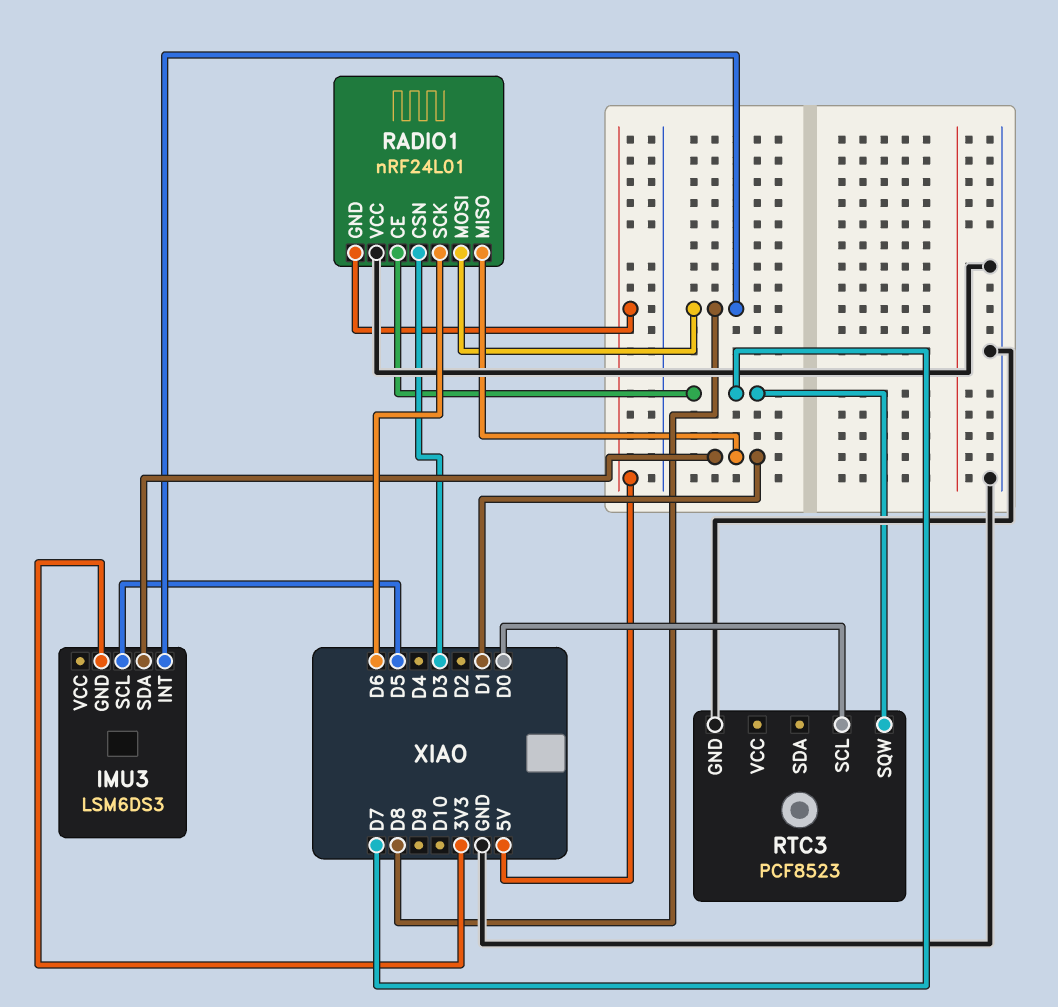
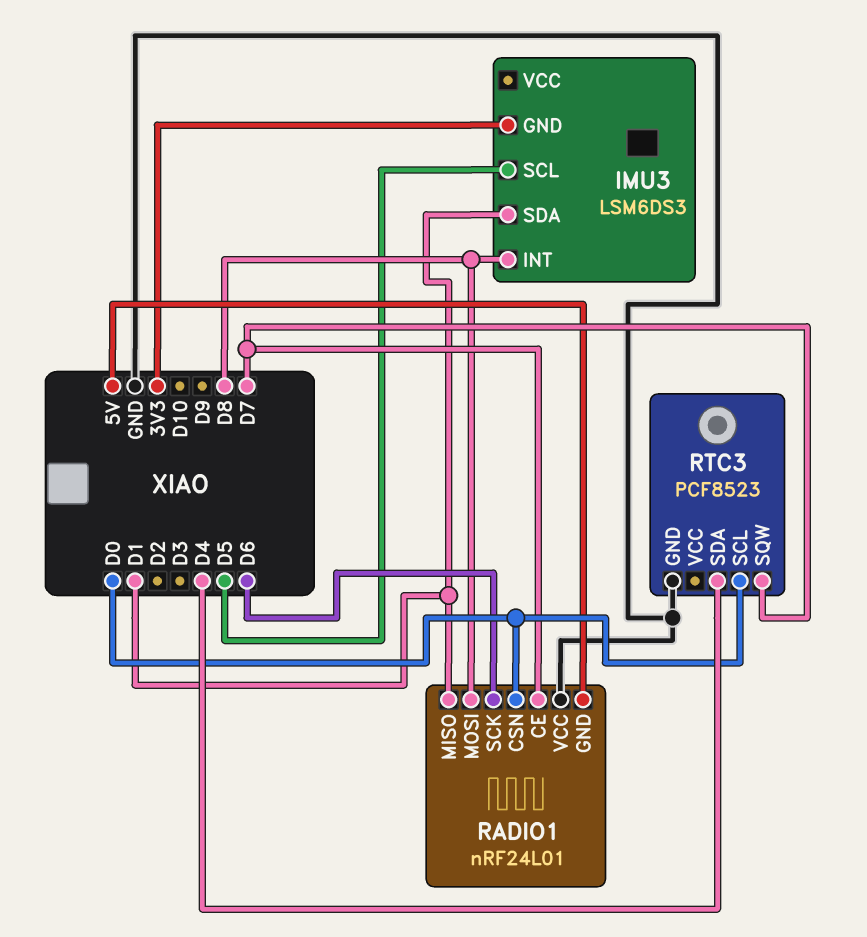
RADIO1 pin CSN: D3 -> D0
RTC3 pin SDA: none -> D4

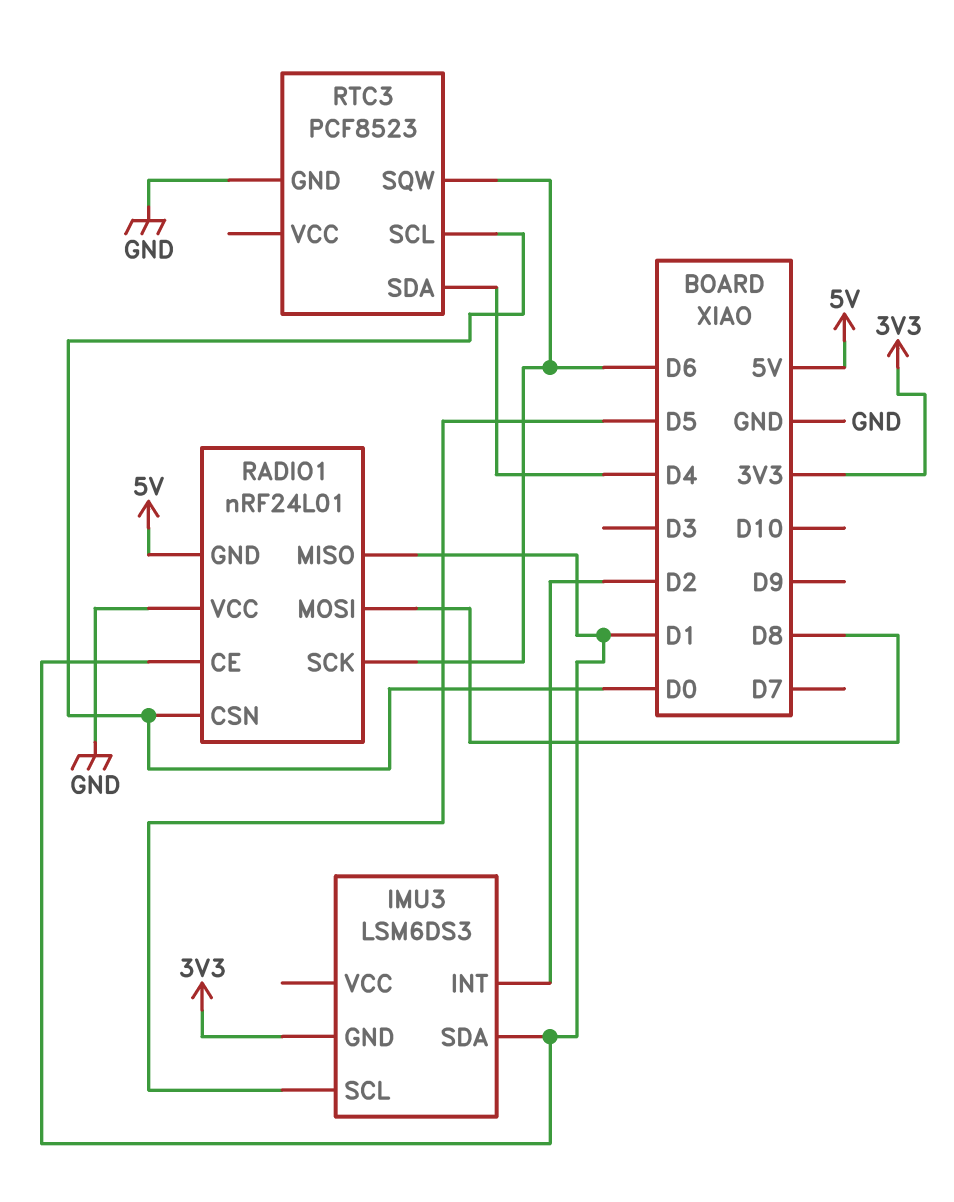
IMU3 pin INT: D8 -> D2
RADIO1 pin CE: D7 -> D1
RTC3 pin SQW: D7 -> D6

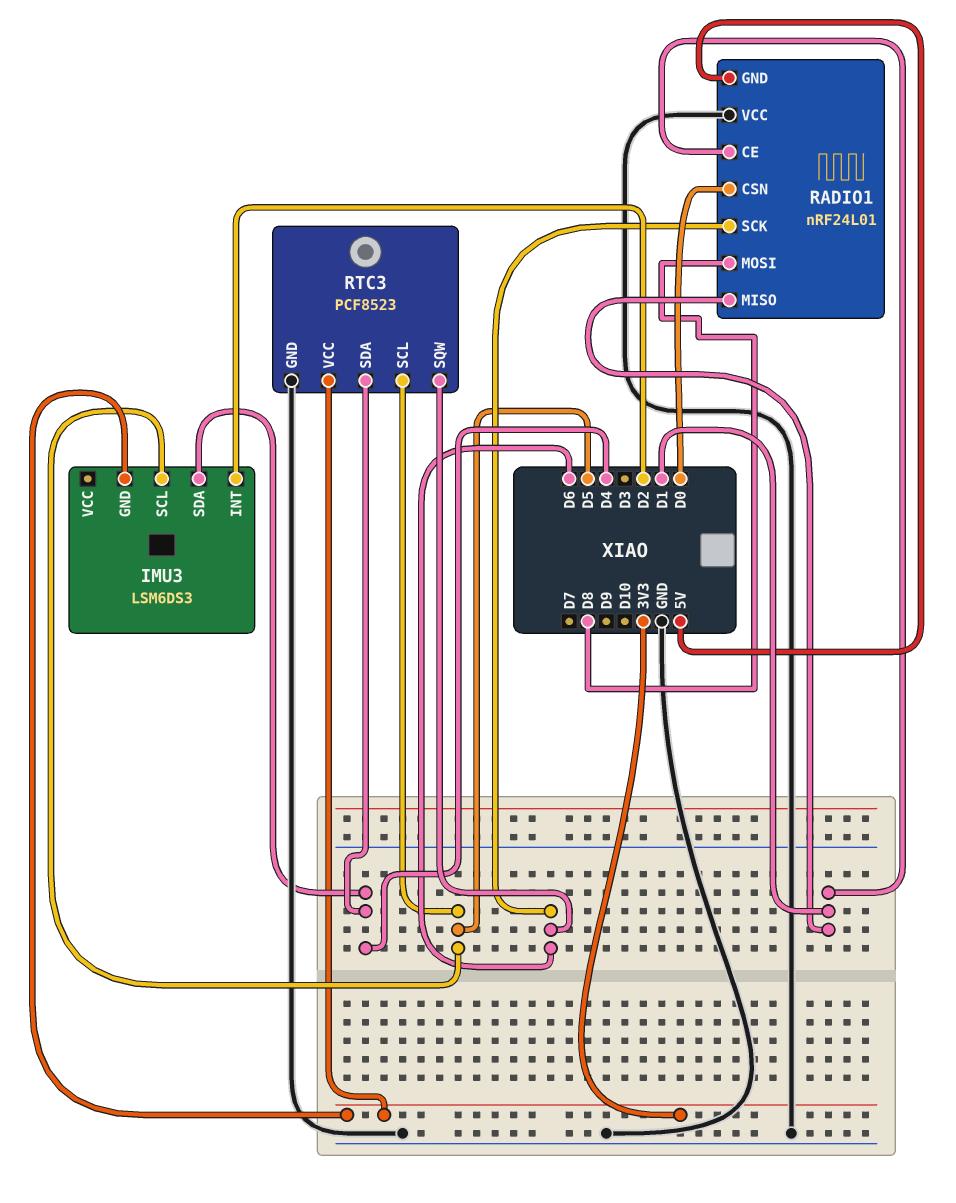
IMU3 pin SDA: D1 -> D4
RTC3 pin SCL: D0 -> D5
RTC3 pin VCC: none -> 3V3

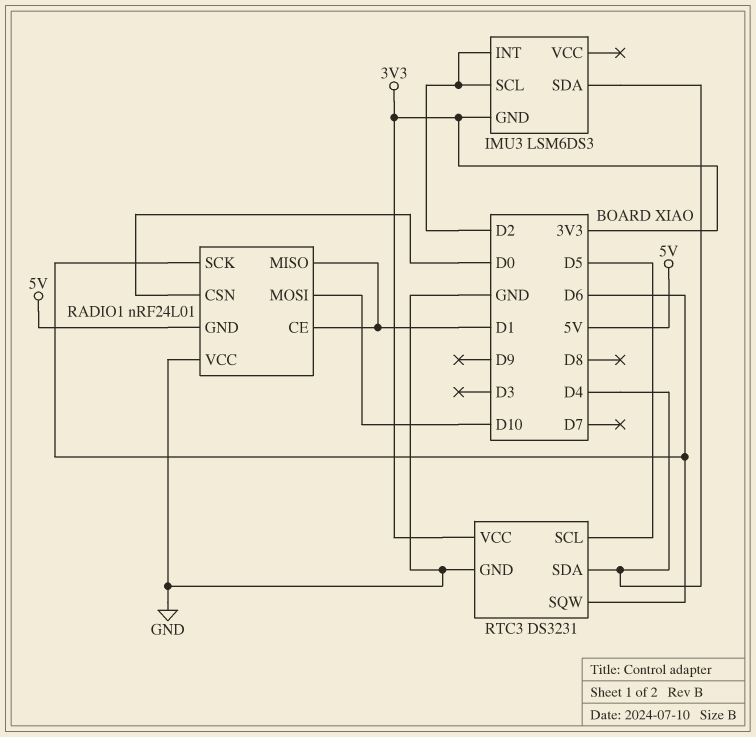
IMU3 pin SCL: D5 -> D2
RADIO1 pin MOSI: D8 -> D10
RTC3: PCF8523 -> DS3231

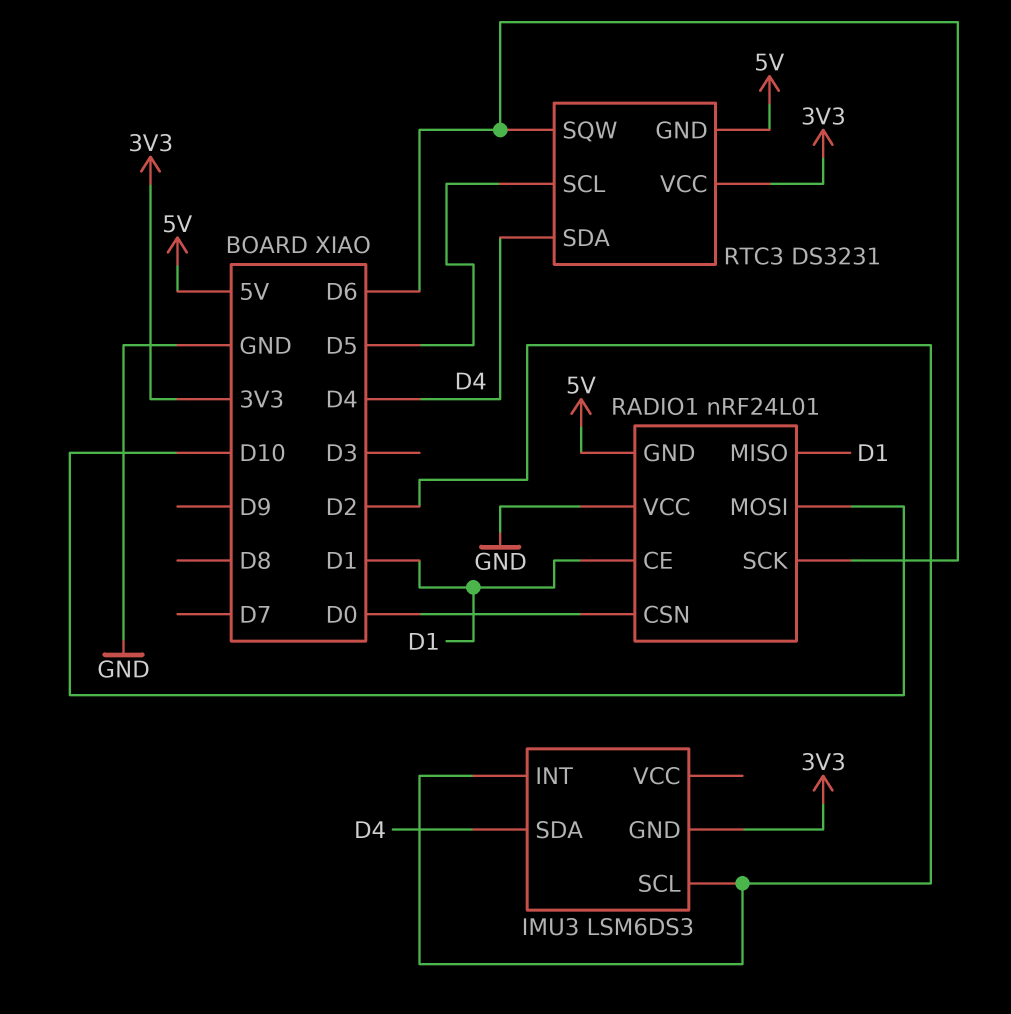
RTC3 pin GND: GND -> 5V

